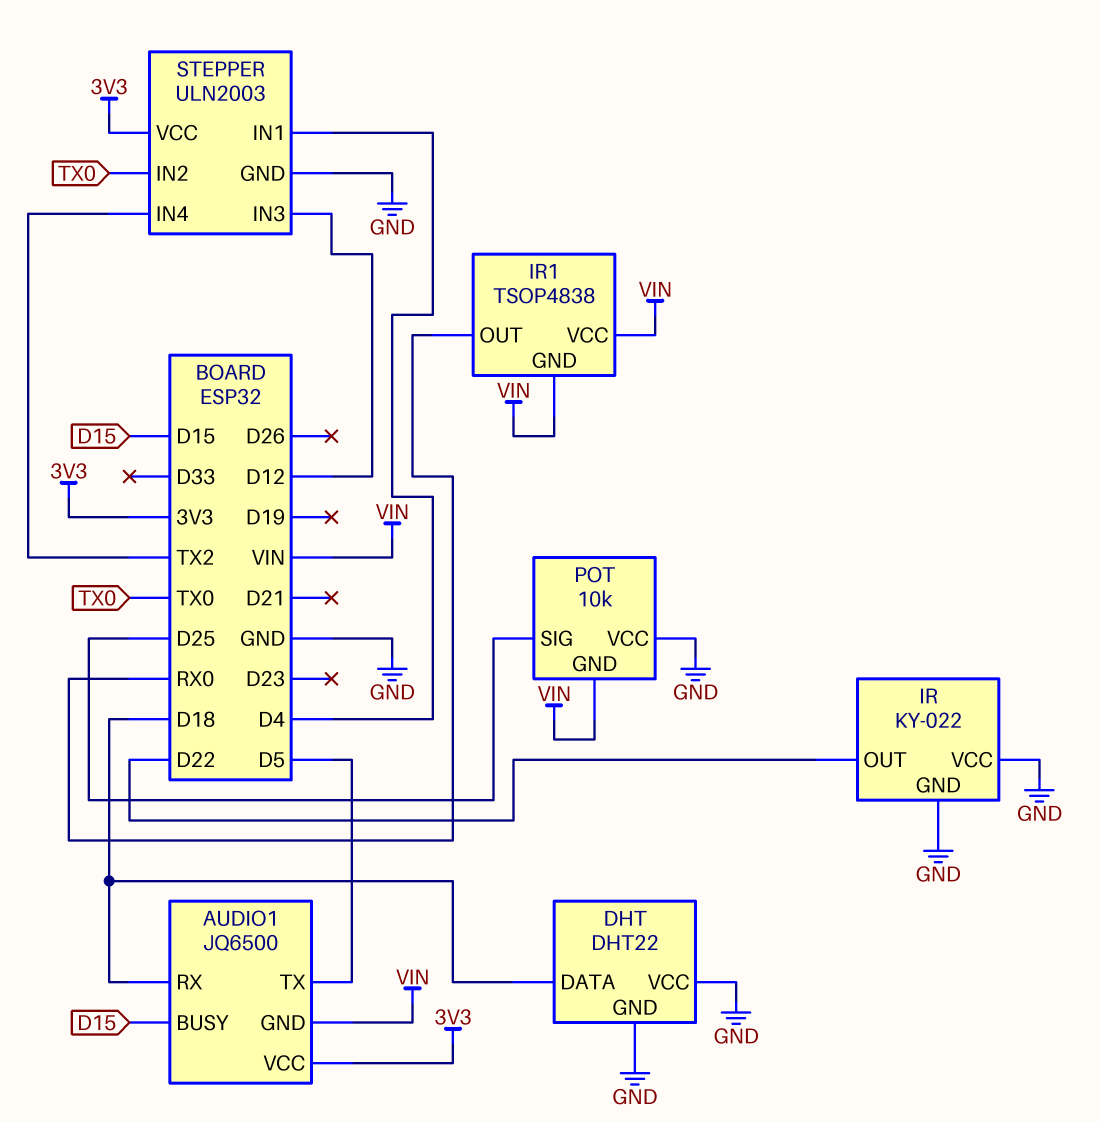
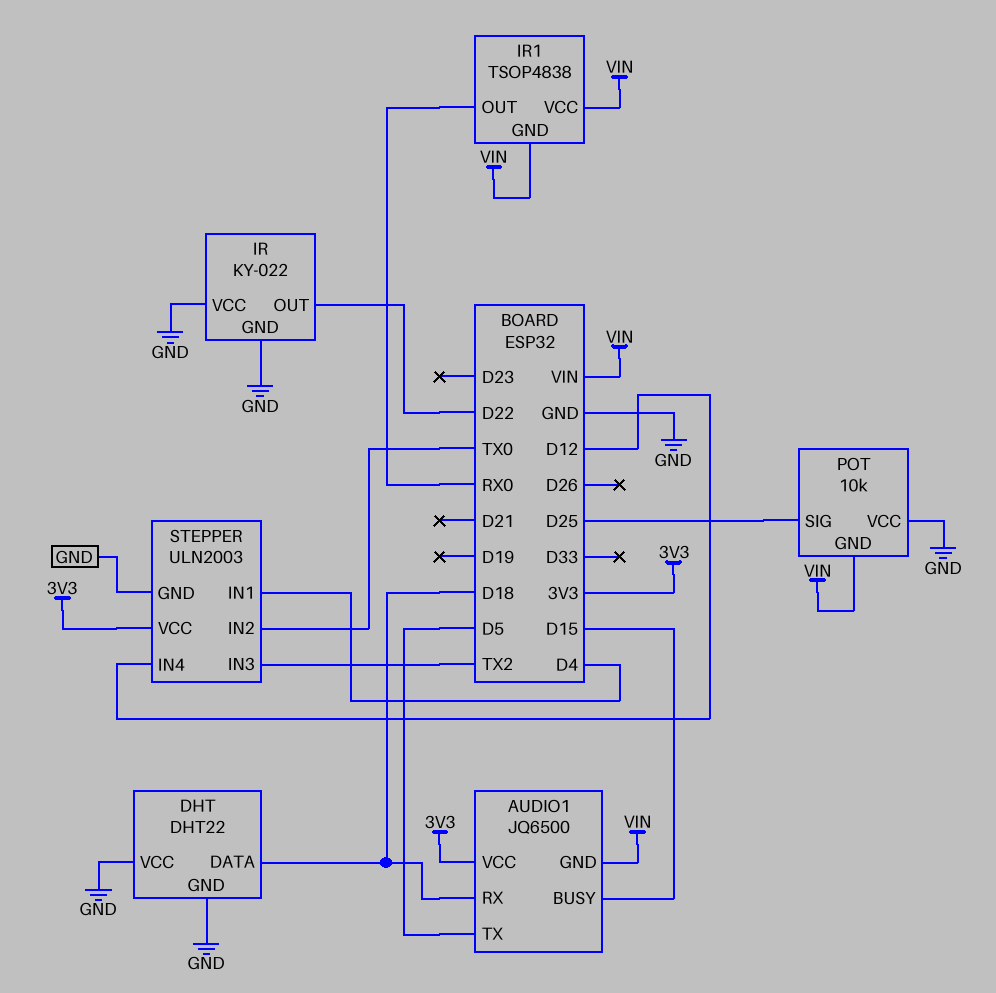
STEPPER pin IN3: D12 -> TX2
STEPPER pin IN4: TX2 -> D12

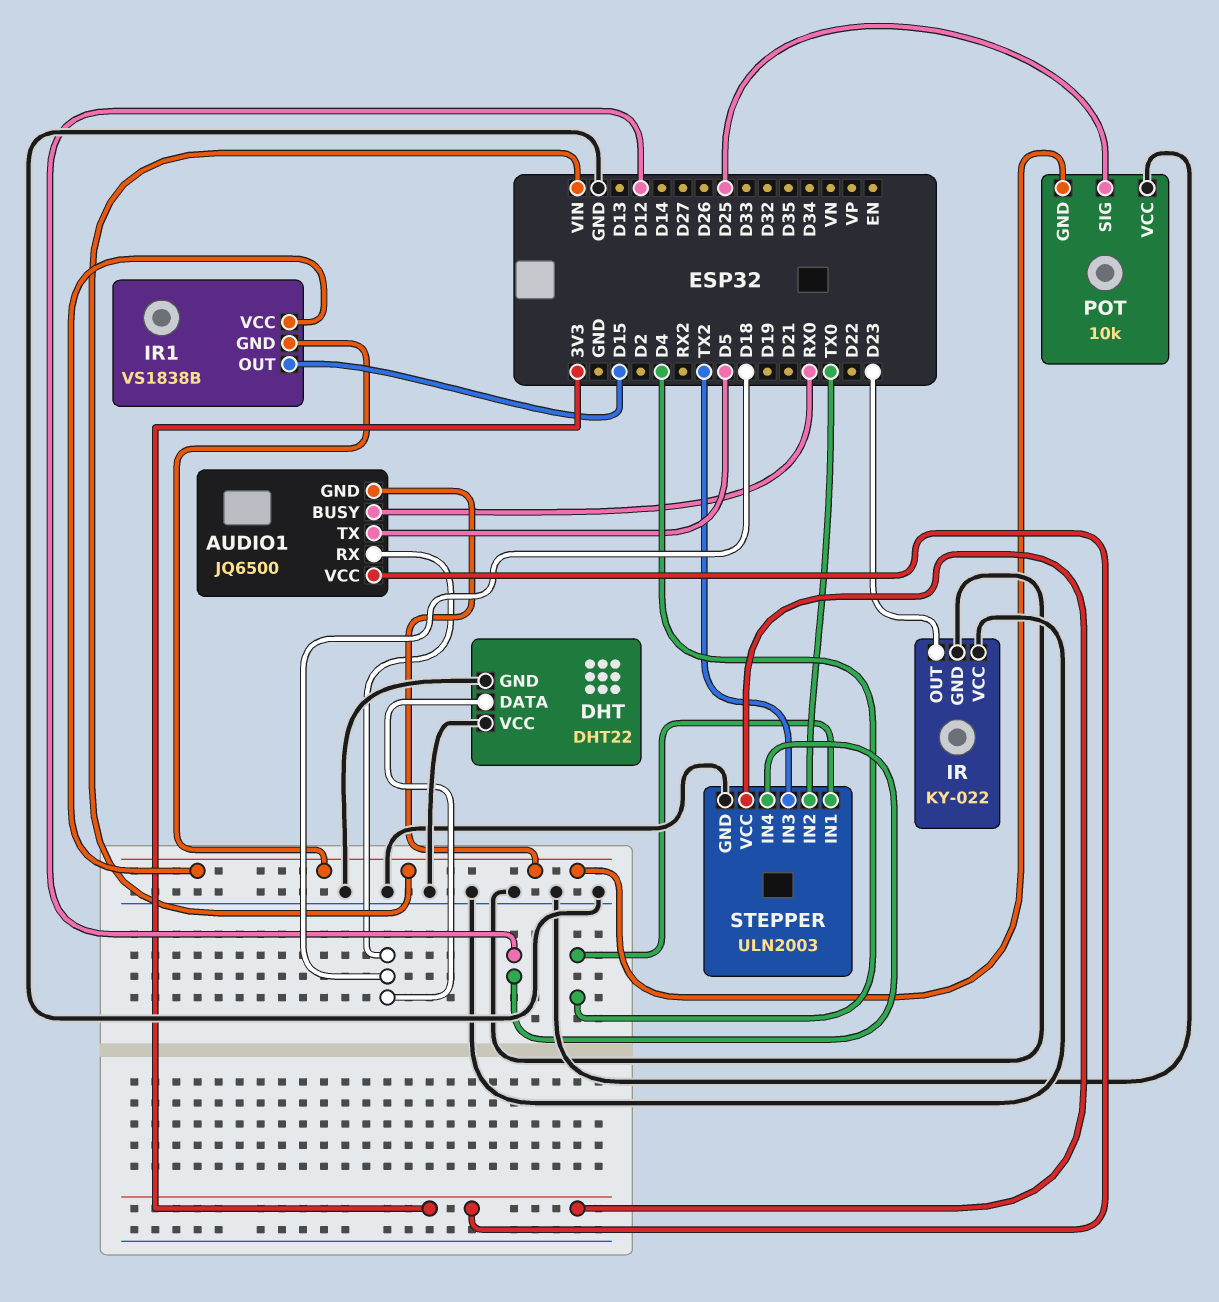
AUDIO1 pin BUSY: D15 -> RX0
IR pin OUT: D22 -> D23
IR1: TSOP4838 -> VS1838B
IR1 pin OUT: RX0 -> D15

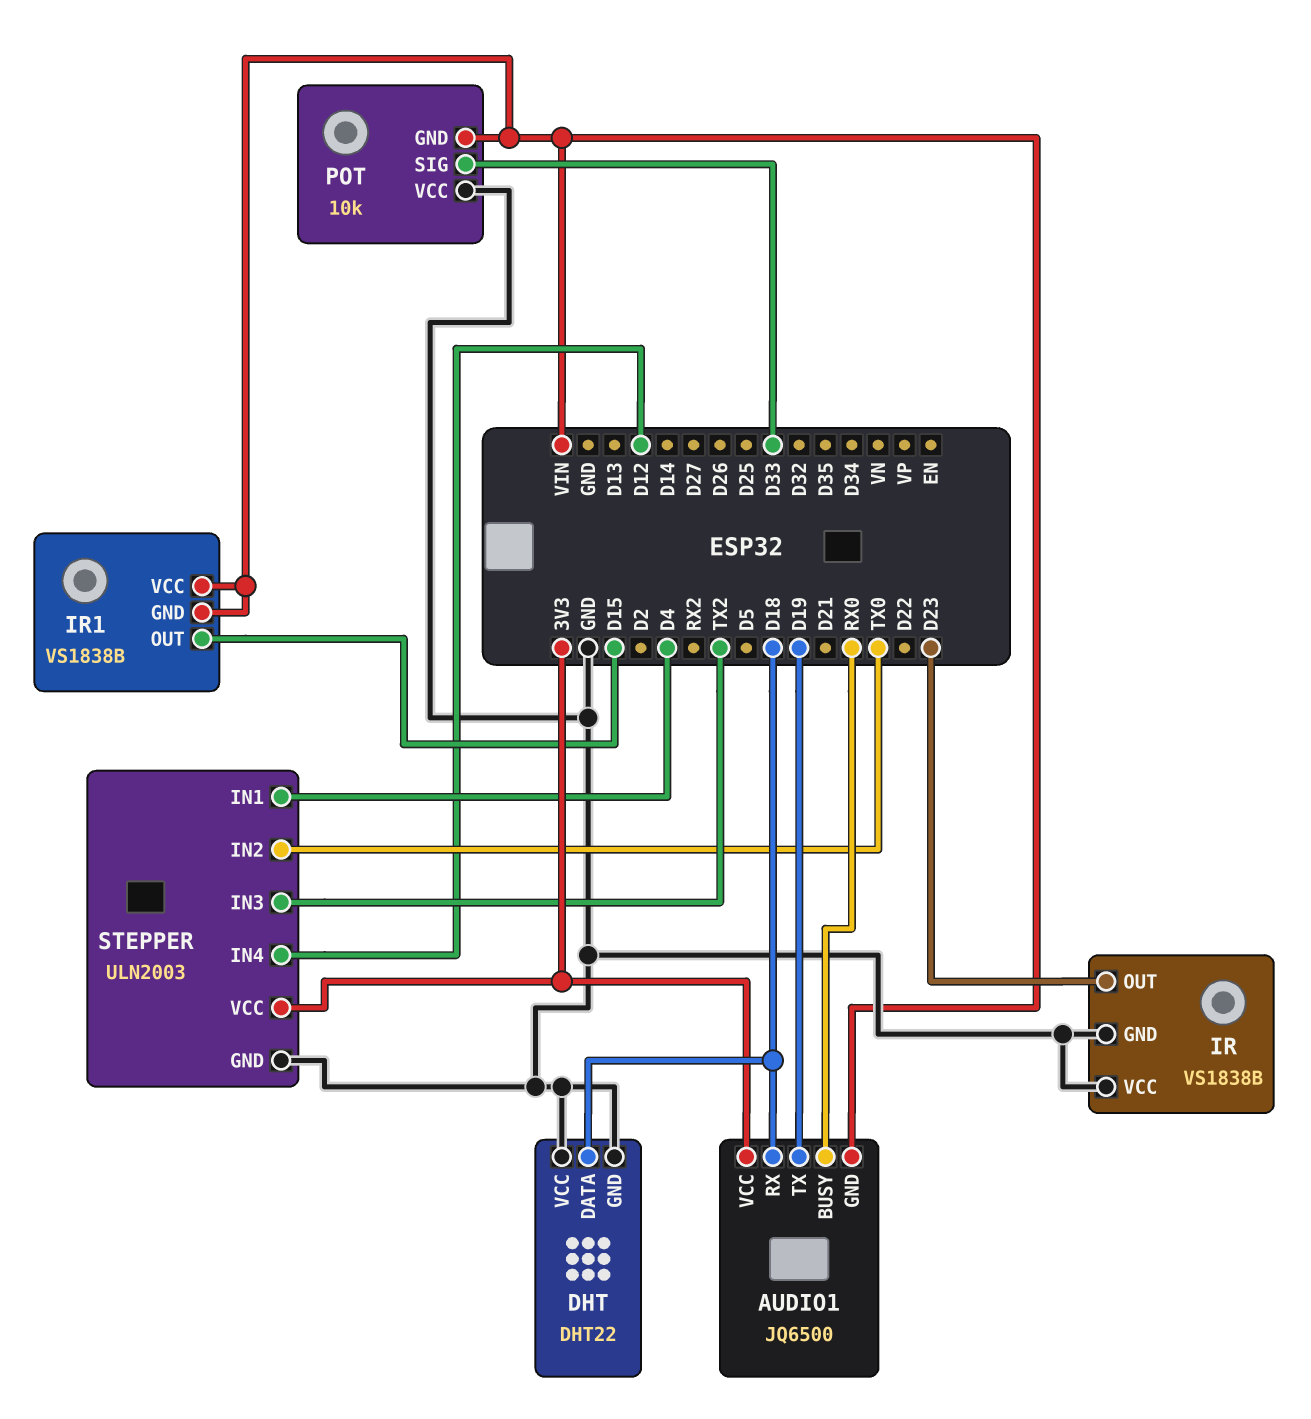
AUDIO1 pin TX: D5 -> D19
IR: KY-022 -> VS1838B
POT pin SIG: D25 -> D33

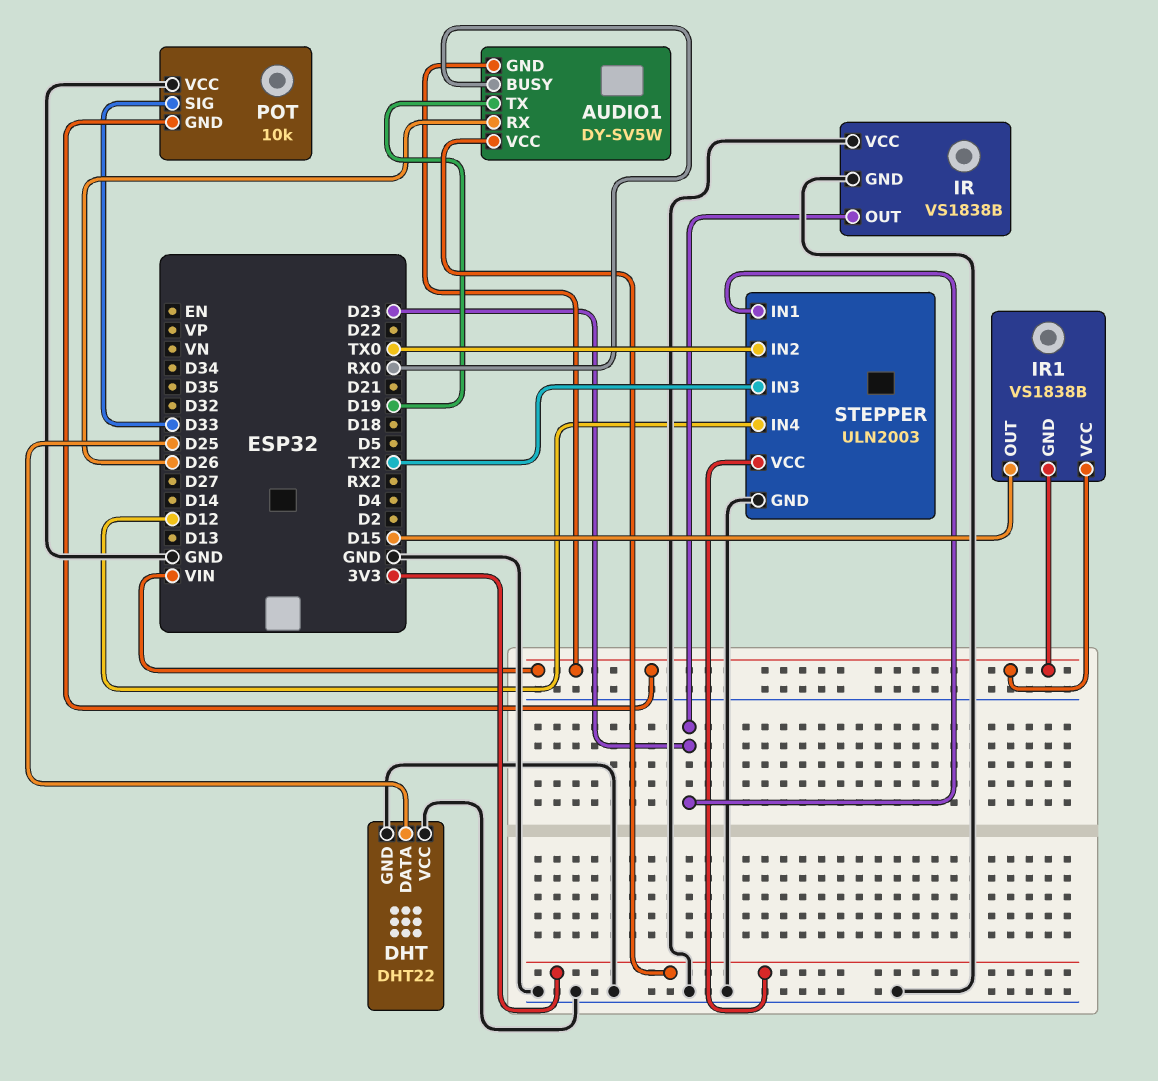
AUDIO1: JQ6500 -> DY-SV5W
AUDIO1 pin RX: D18 -> D26
DHT pin DATA: D18 -> D25
STEPPER pin IN1: D4 -> D23

